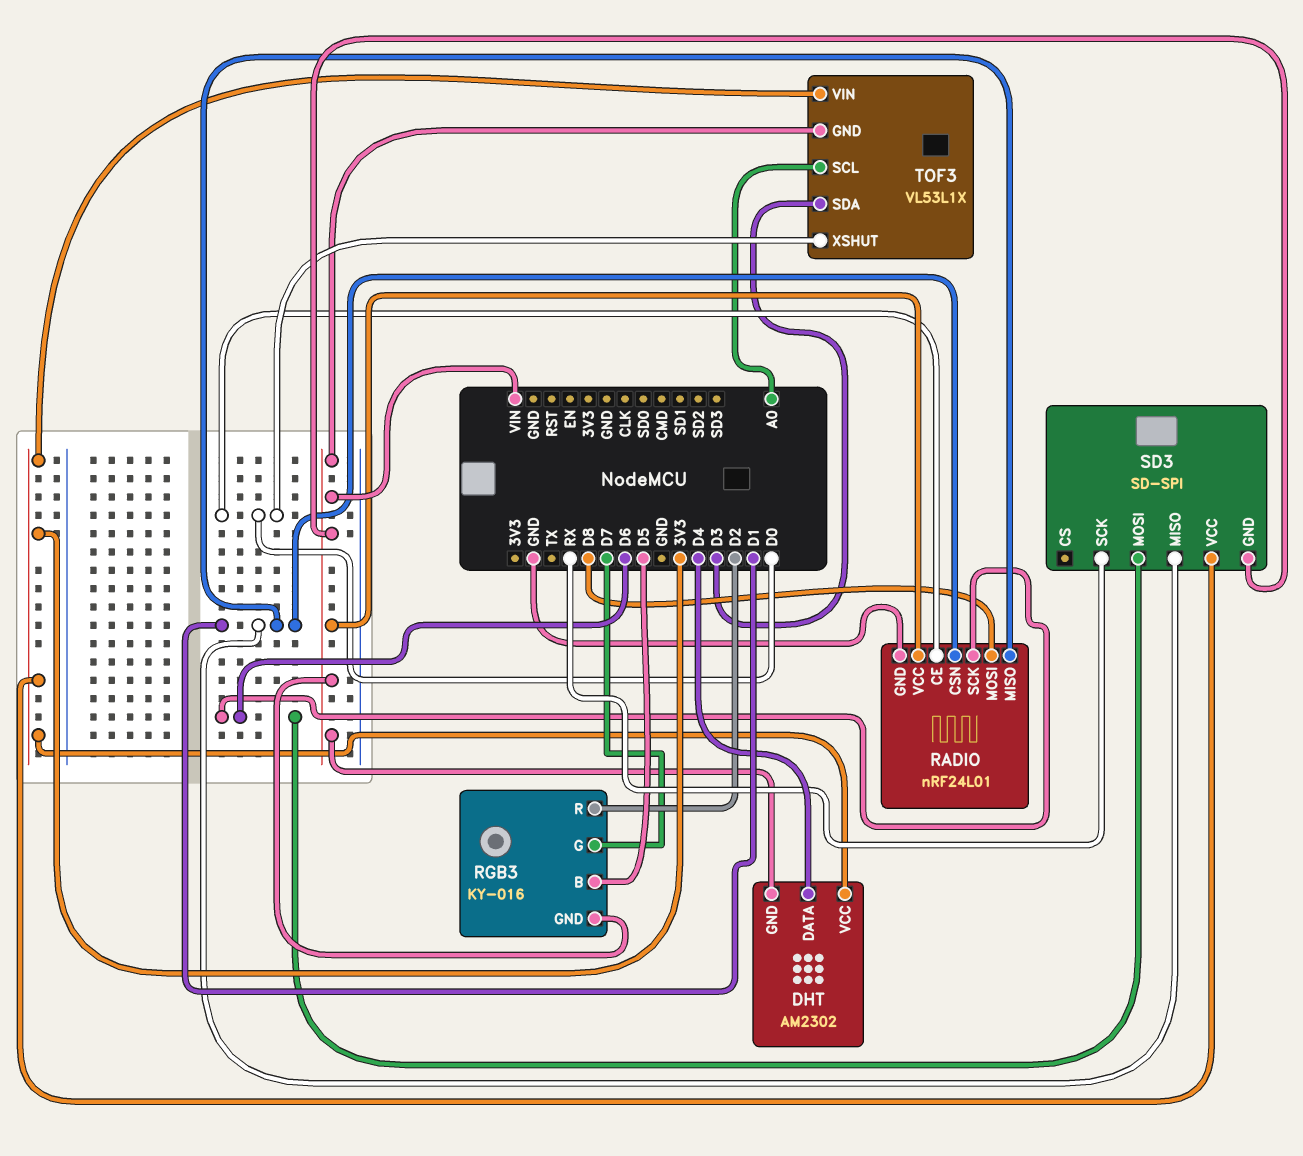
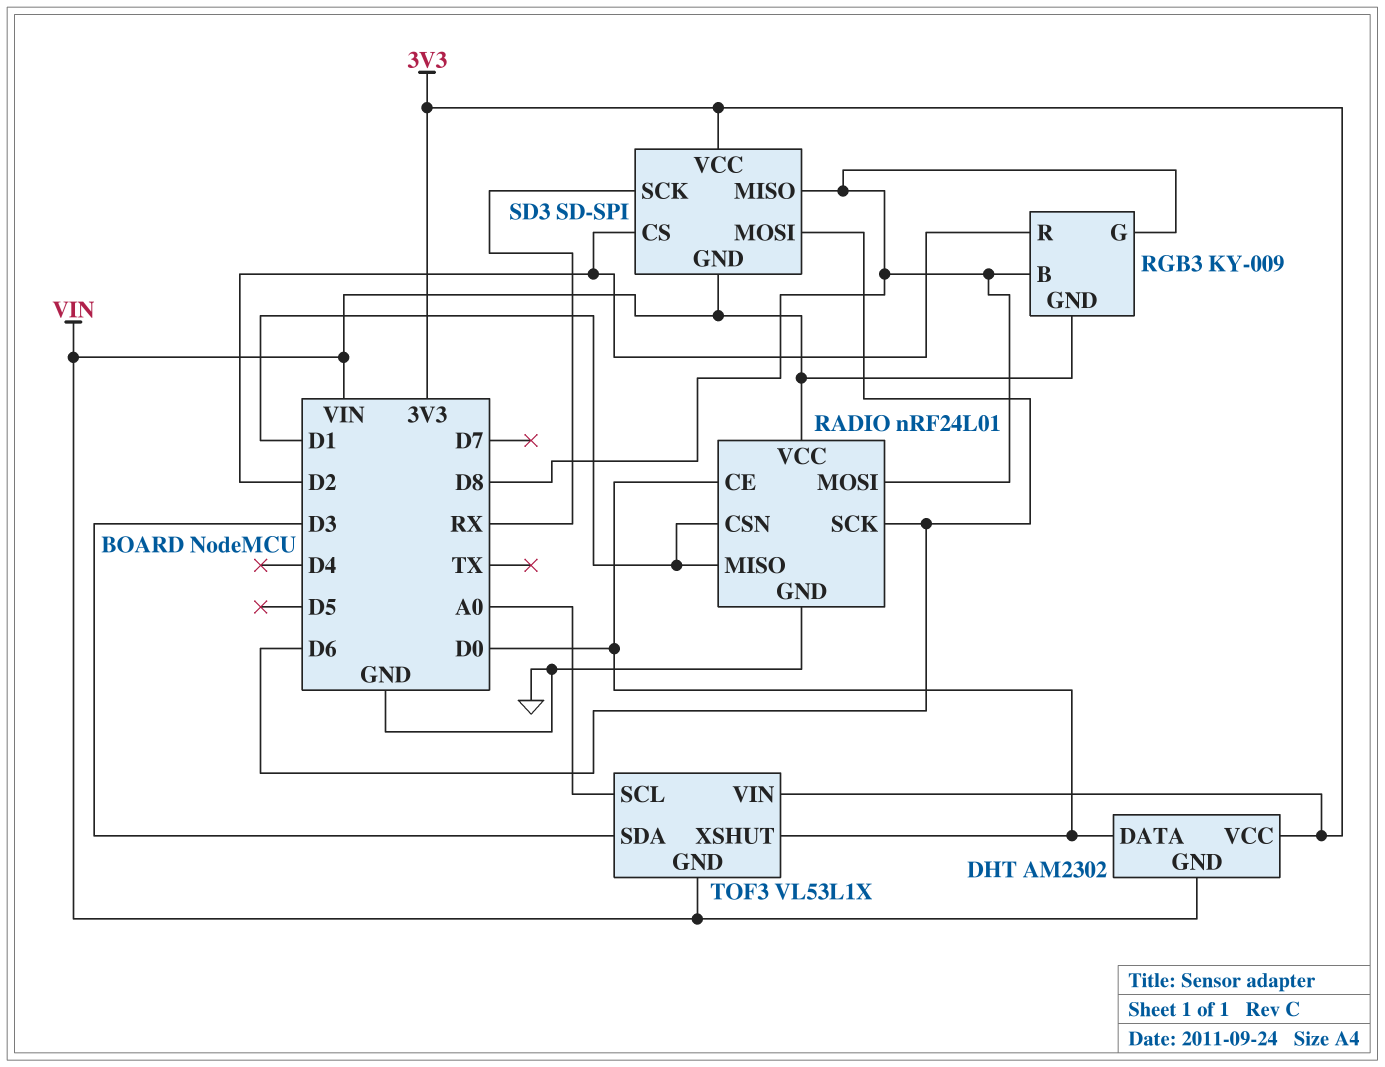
DHT pin DATA: D4 -> D0
RGB3: KY-016 -> KY-009
RGB3 pin B: D5 -> D8
RGB3 pin G: D7 -> D8
SD3 pin CS: none -> D2
SD3 pin MISO: D1 -> D8

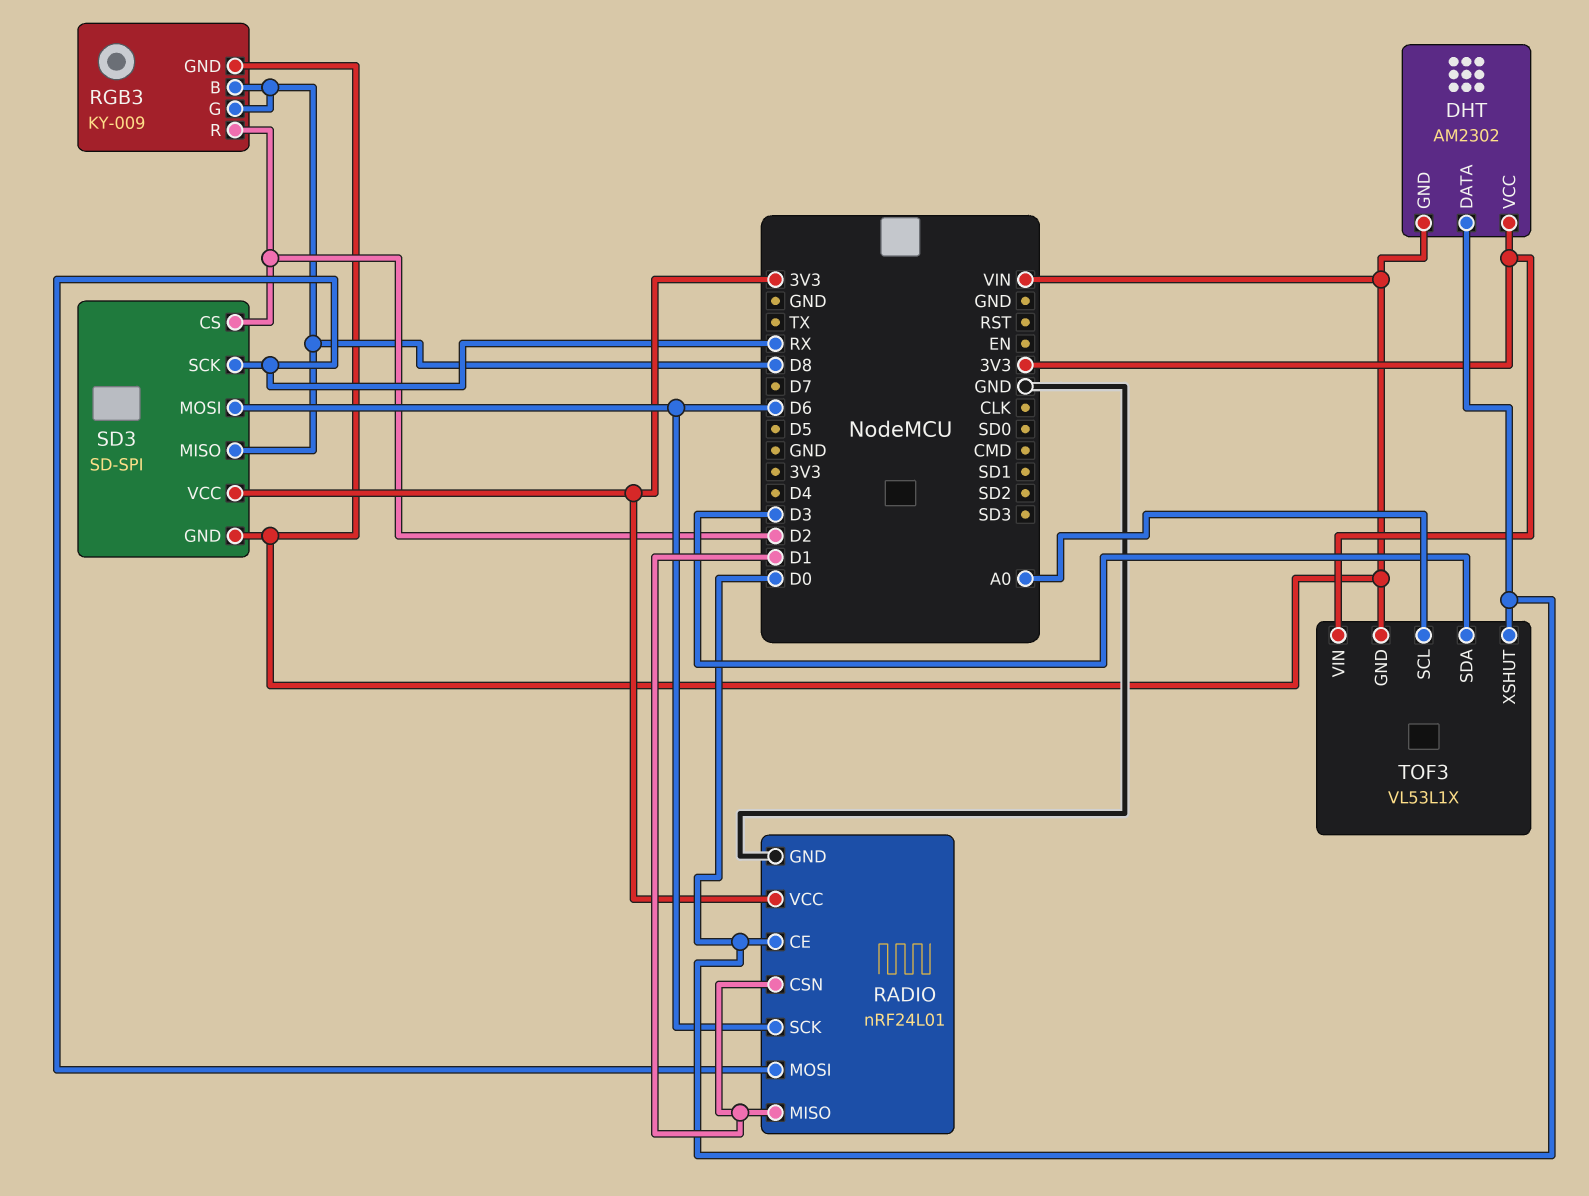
RADIO pin MOSI: D8 -> RX
RADIO pin VCC: VIN -> 3V3

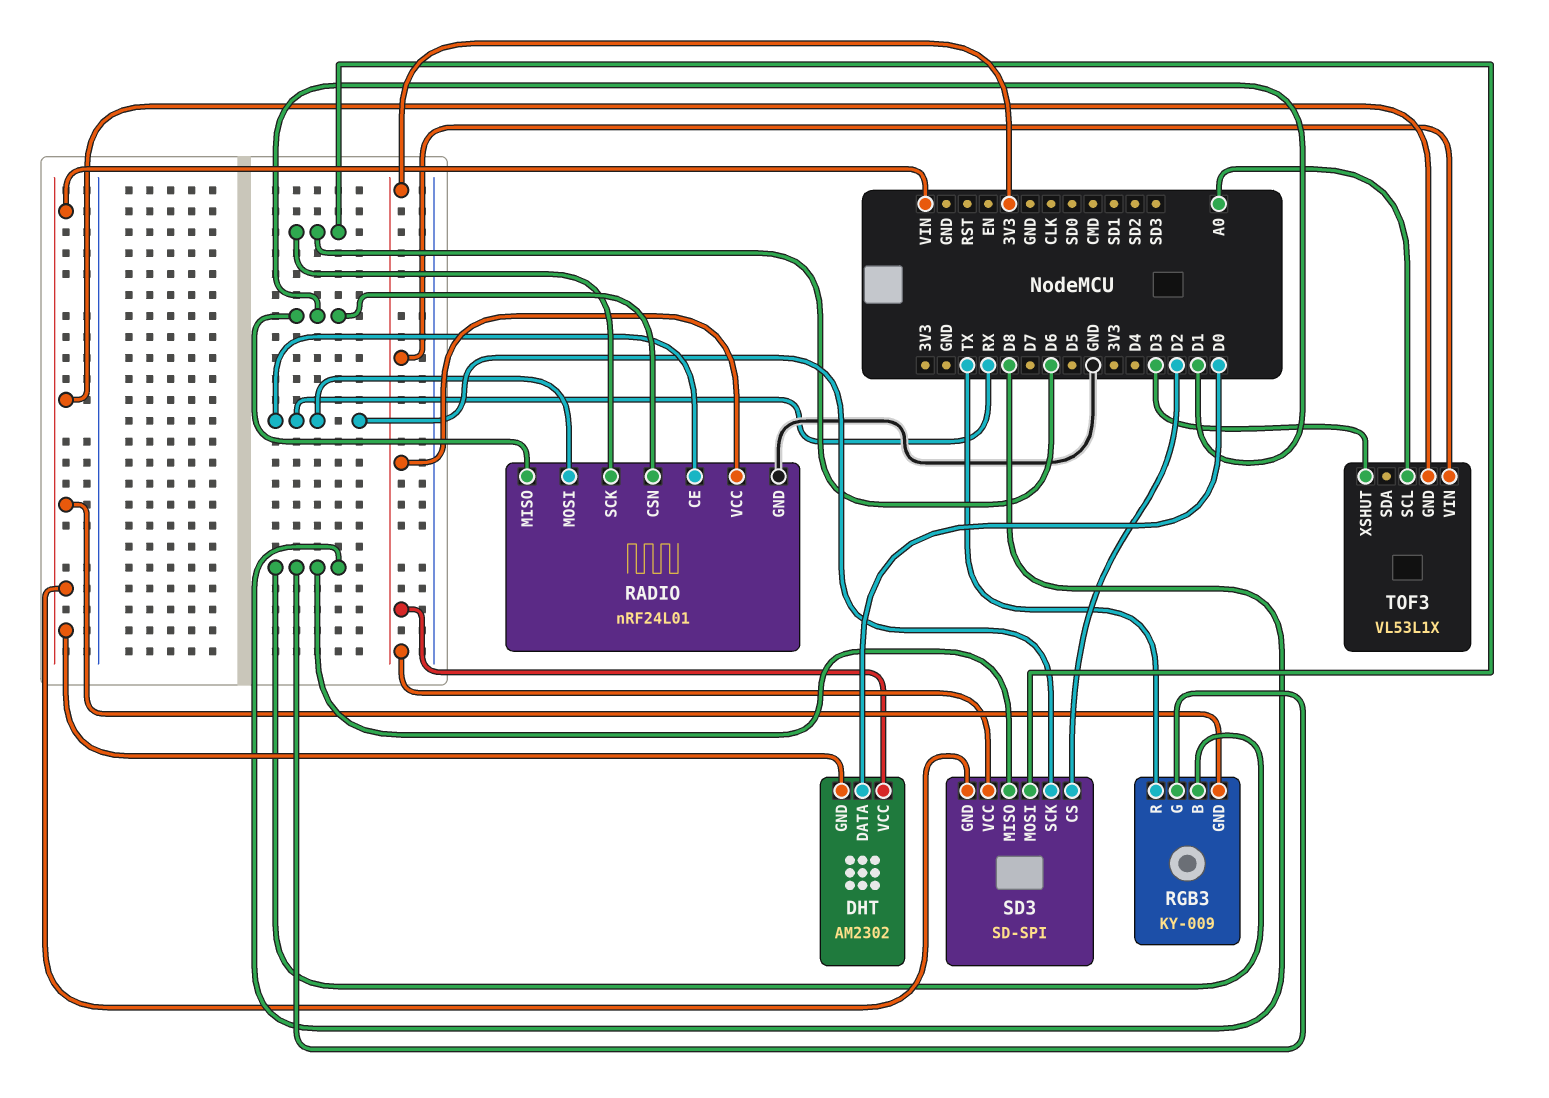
RADIO pin CE: D0 -> RX
RGB3 pin R: D2 -> TX
TOF3 pin SDA: D3 -> none
TOF3 pin XSHUT: D0 -> D3

